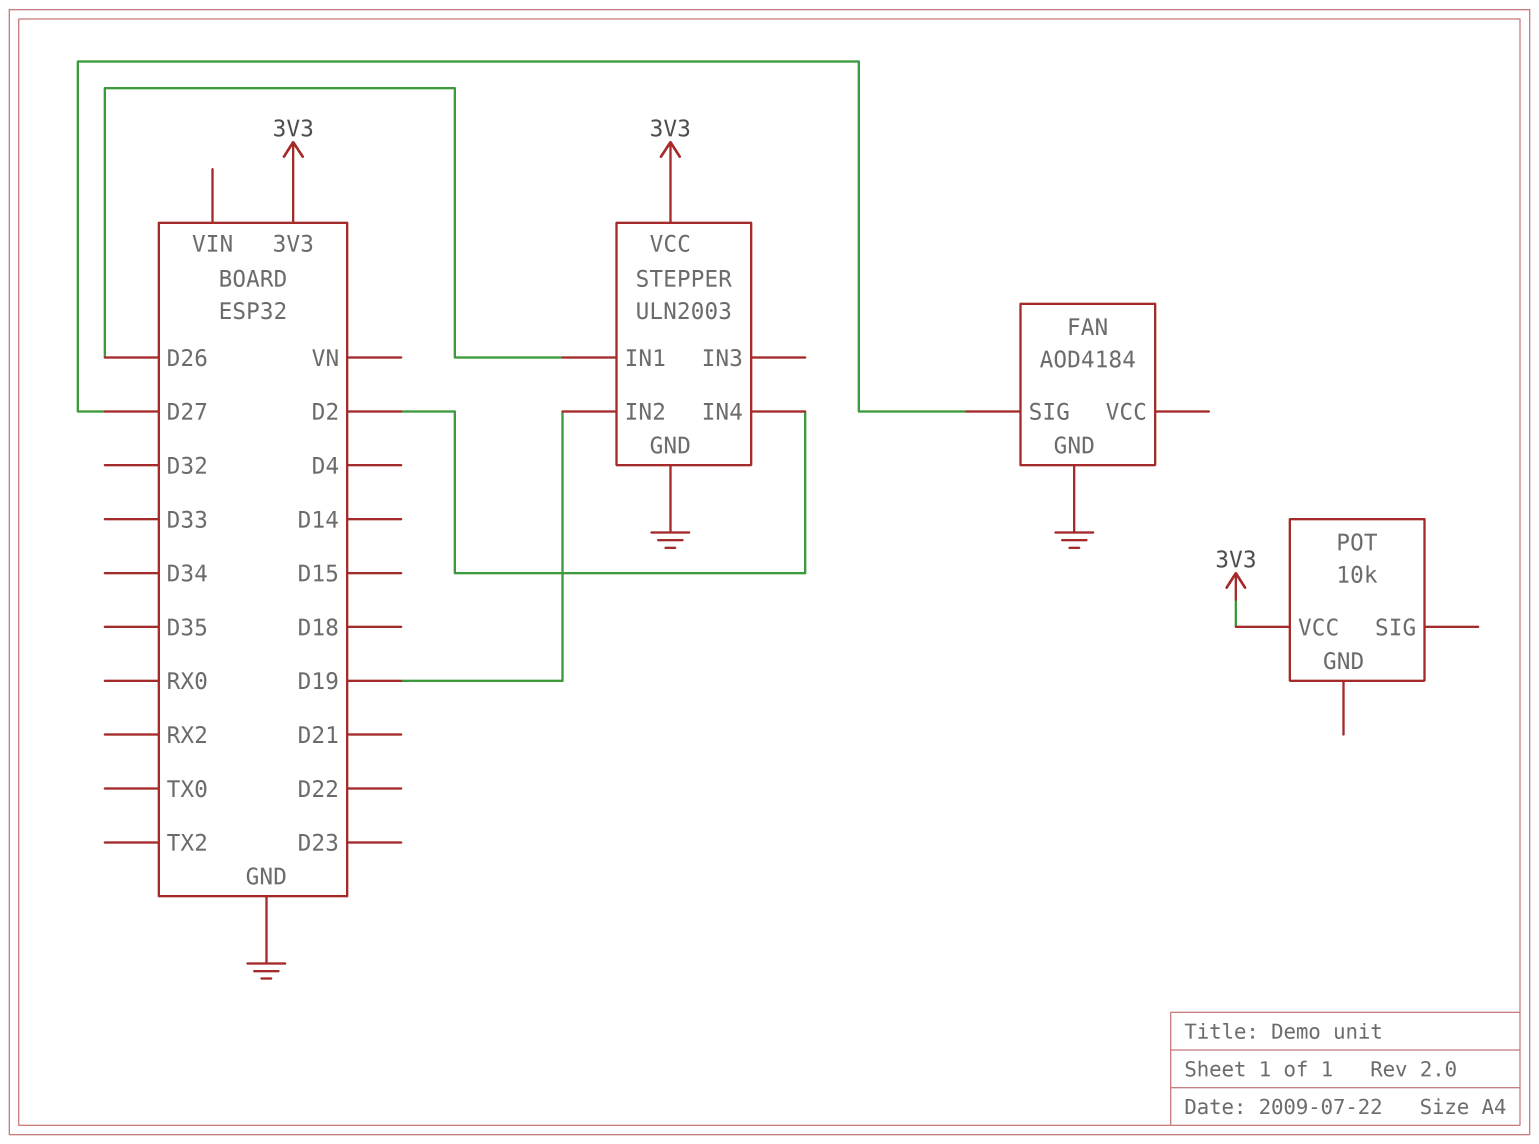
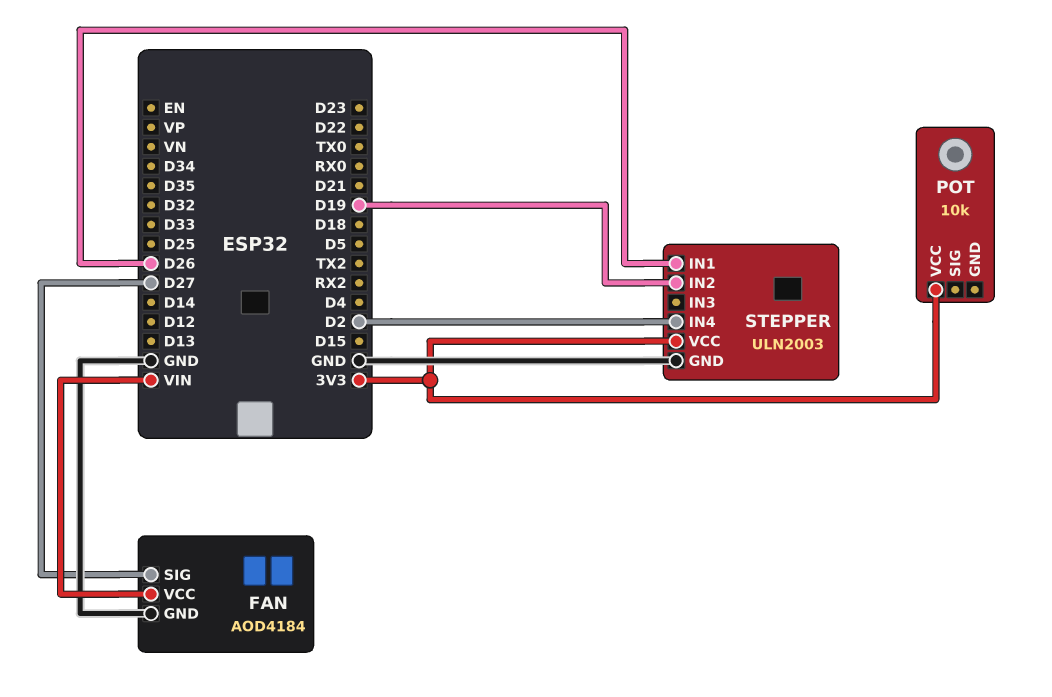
FAN pin VCC: none -> VIN

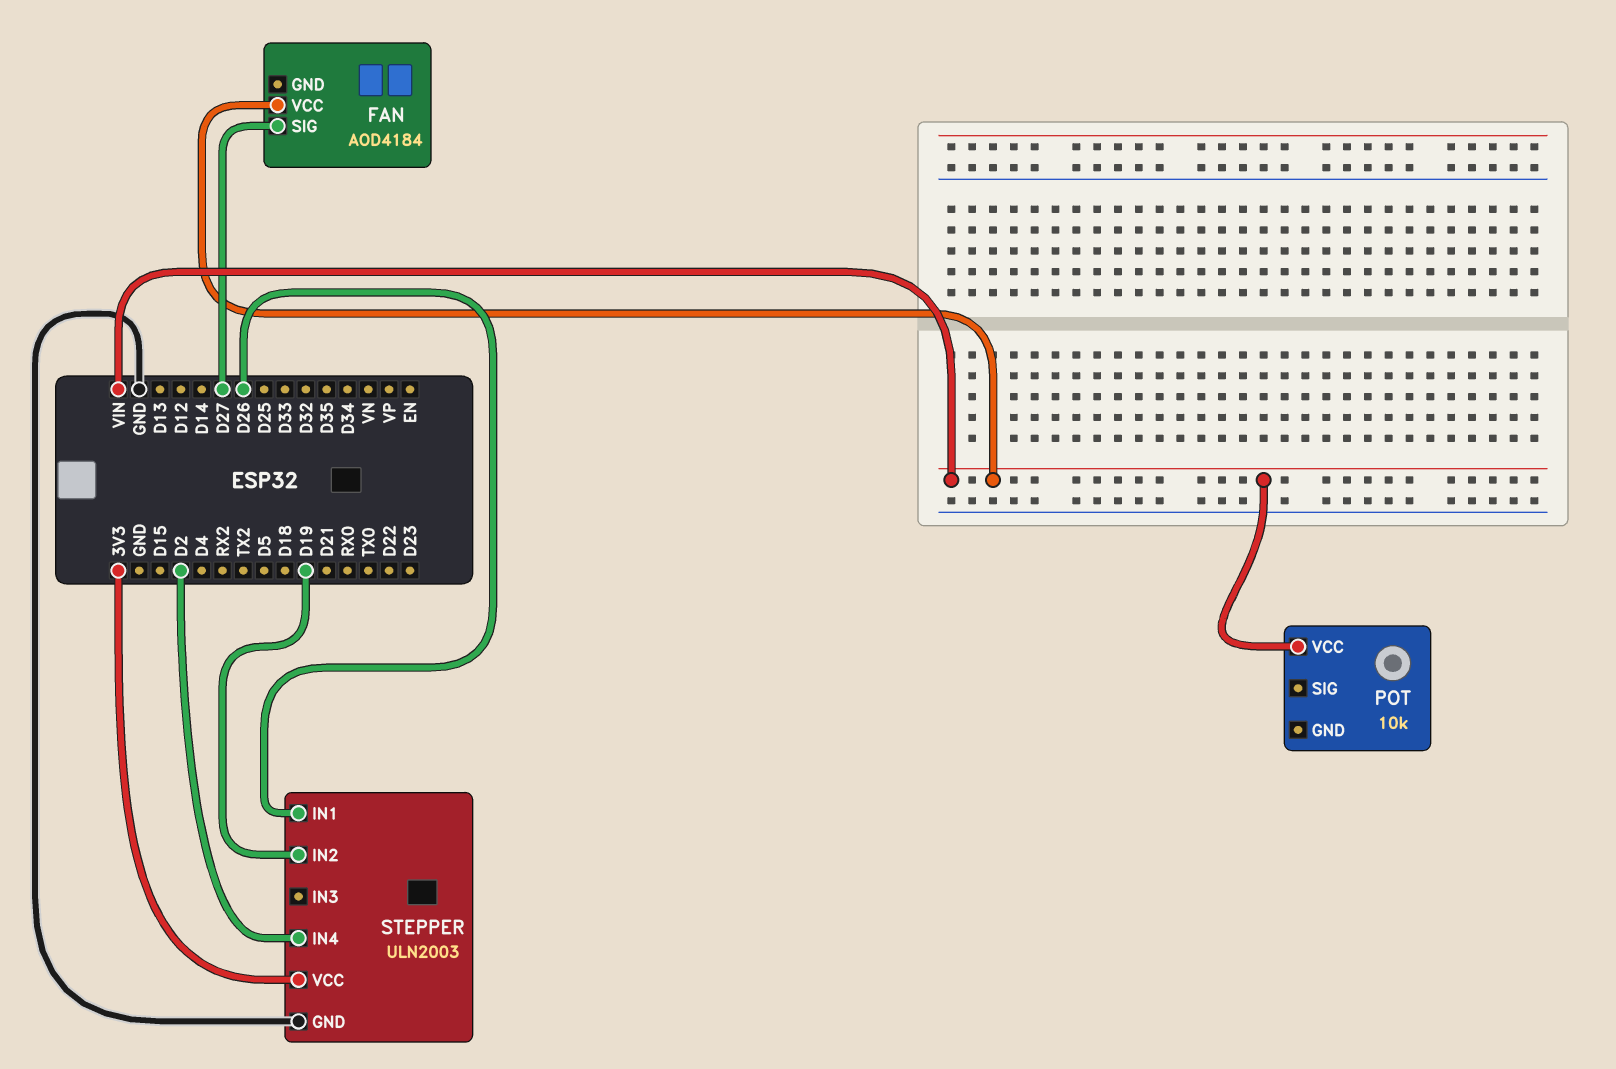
FAN pin GND: GND -> none
POT pin VCC: 3V3 -> VIN

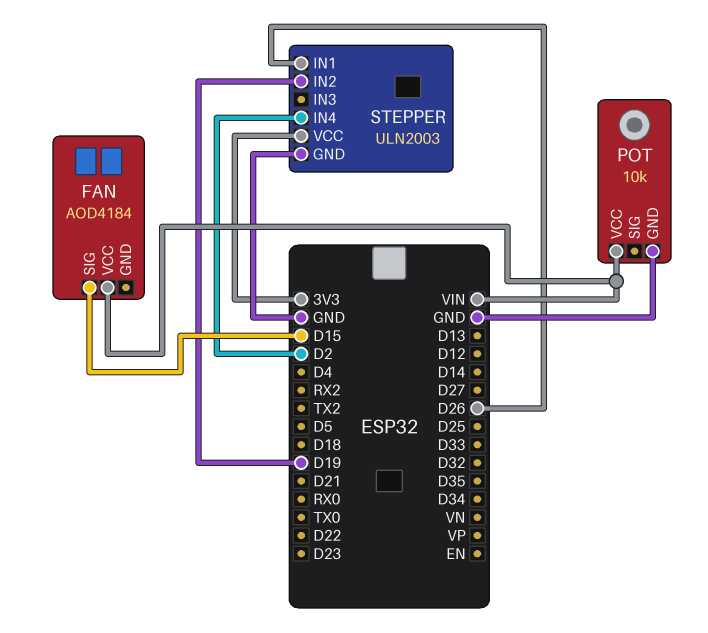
FAN pin SIG: D27 -> D15
POT pin GND: none -> GND

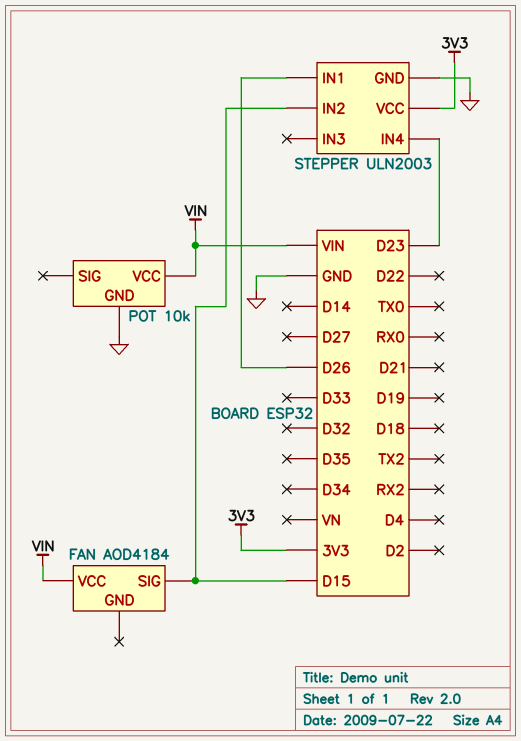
STEPPER pin IN2: D19 -> D15
STEPPER pin IN4: D2 -> D23

